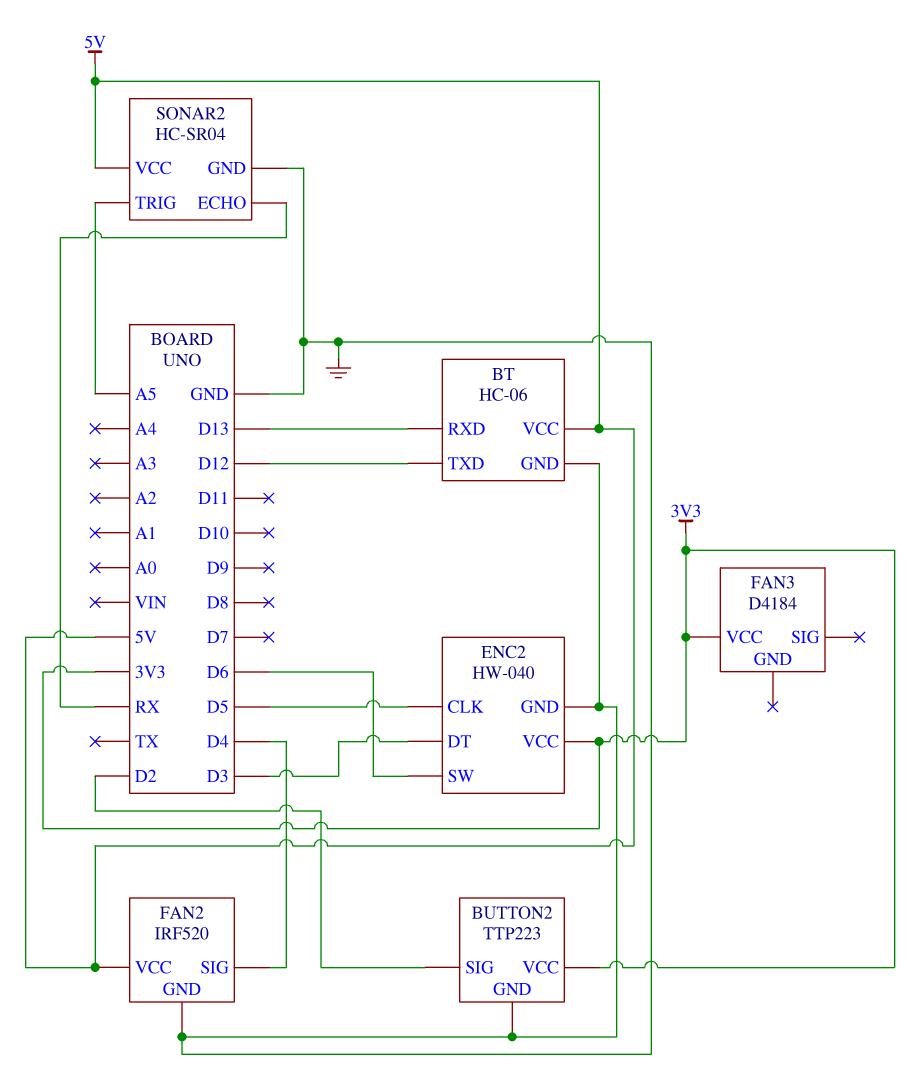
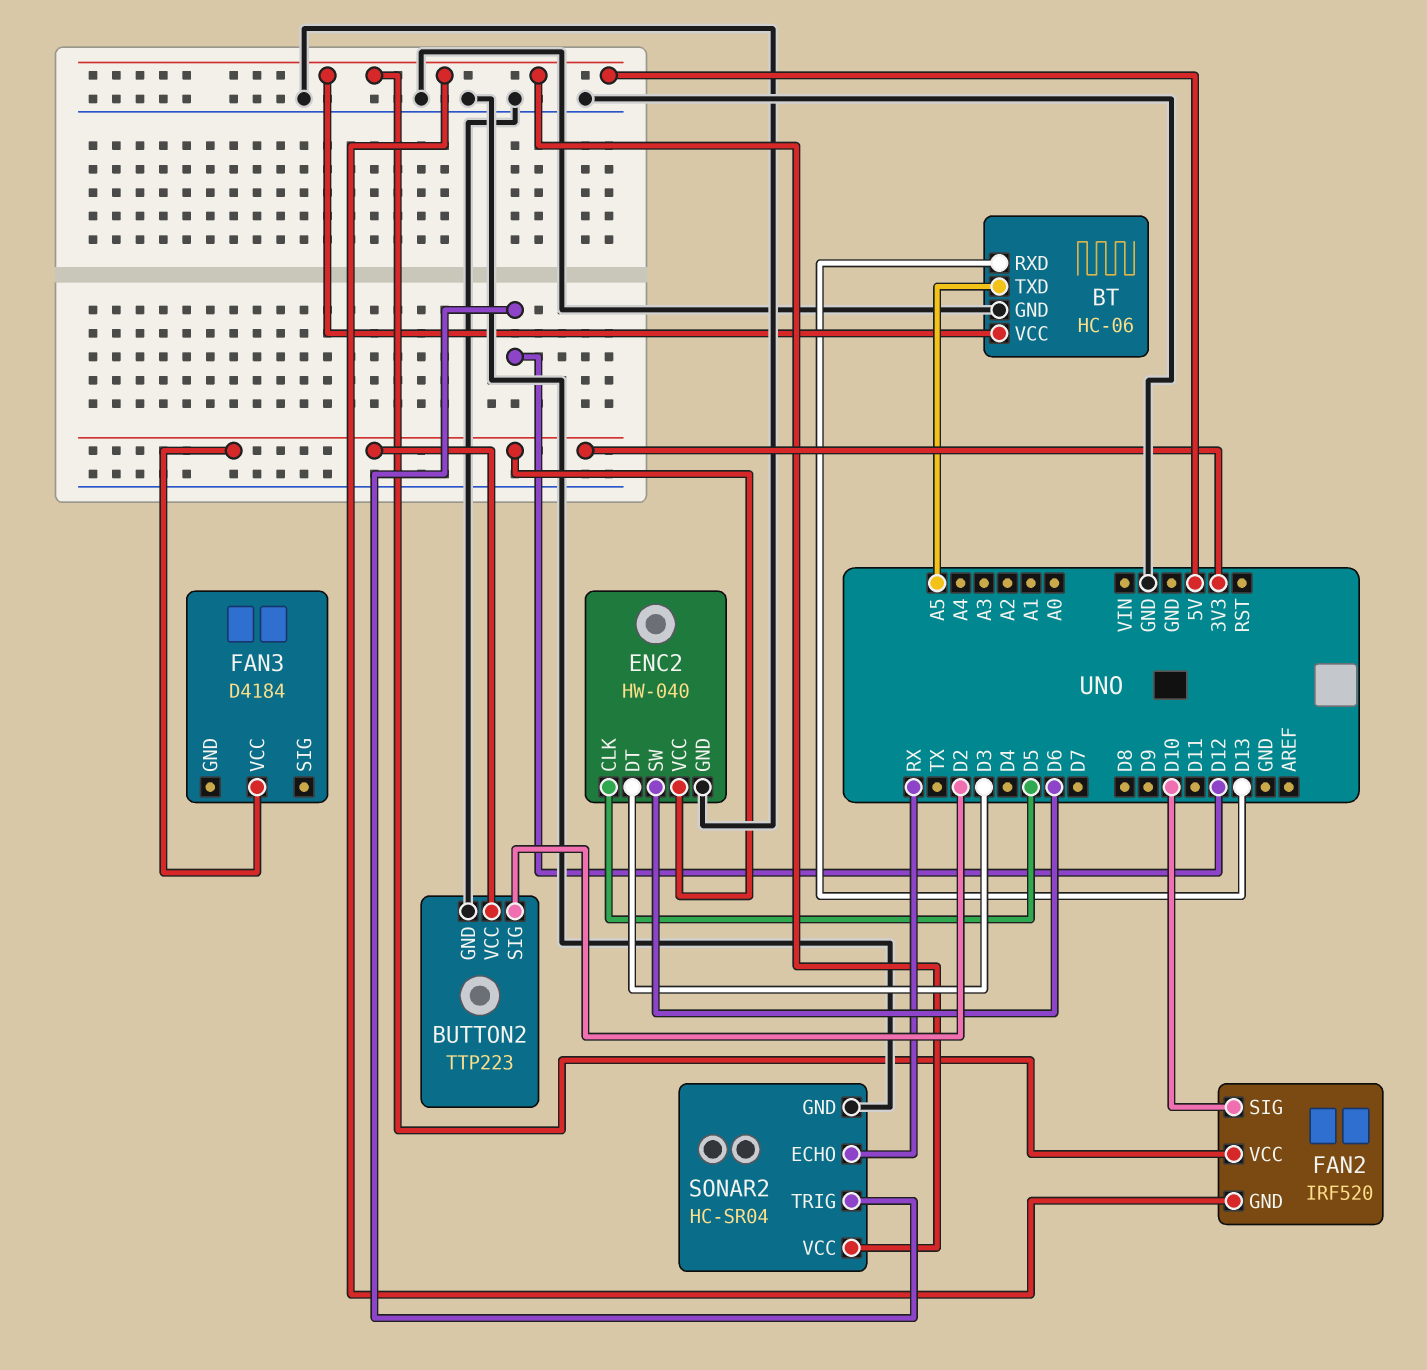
BT pin TXD: D12 -> A5
FAN2 pin GND: GND -> 5V
FAN2 pin SIG: D4 -> D10
SONAR2 pin TRIG: A5 -> D12

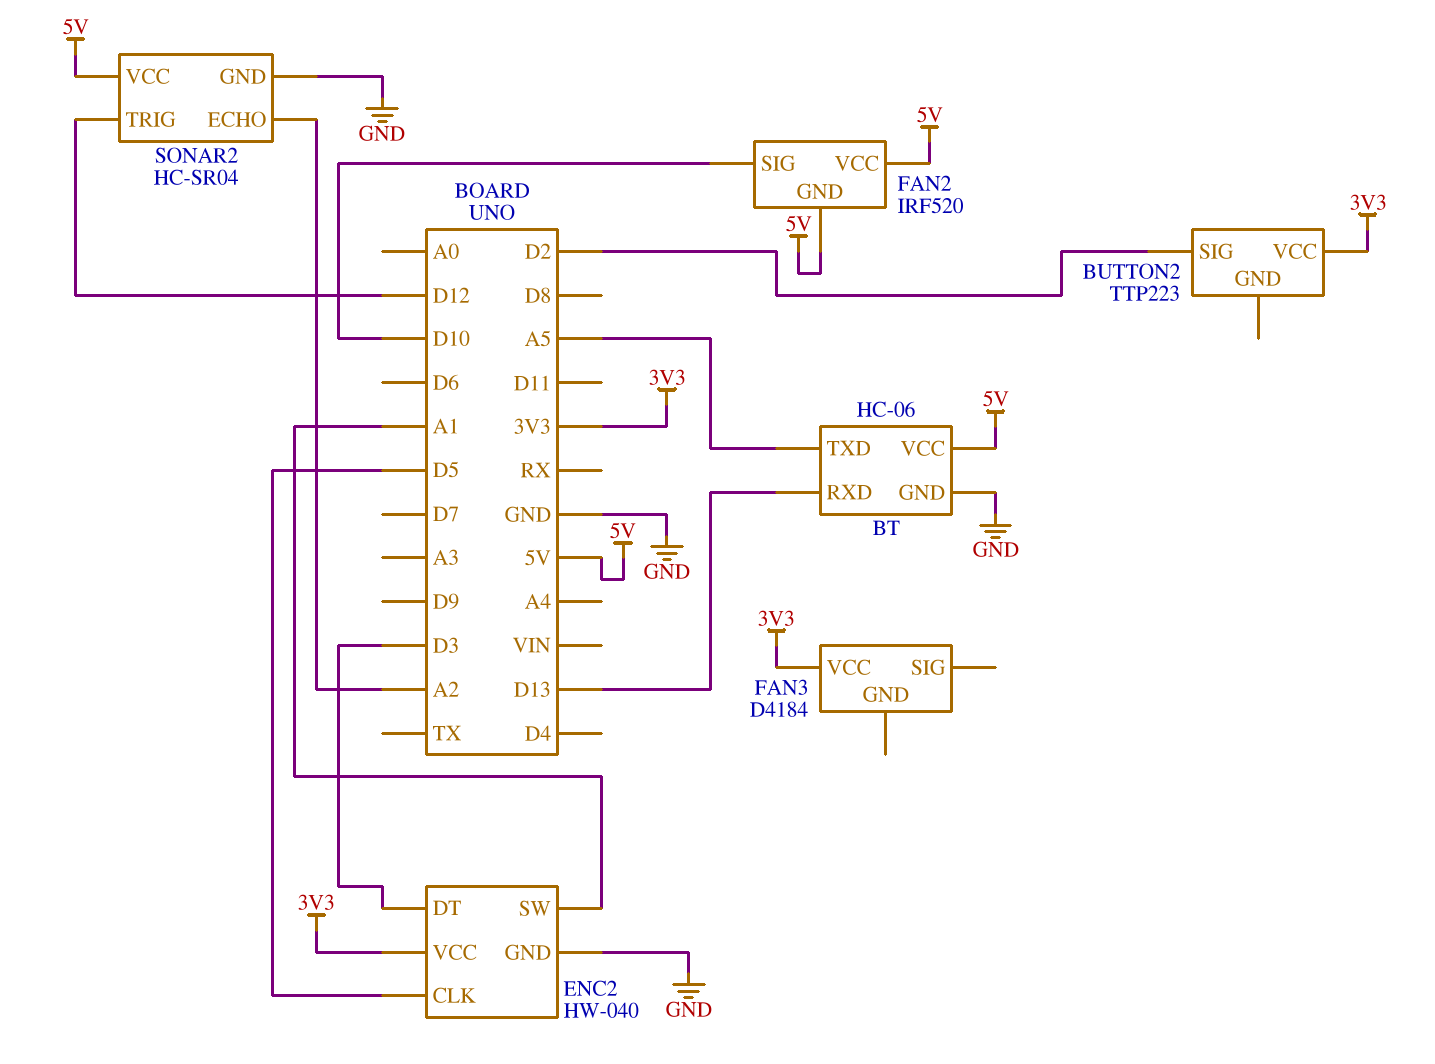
BUTTON2 pin GND: GND -> none
ENC2 pin SW: D6 -> A1
SONAR2 pin ECHO: RX -> A2

